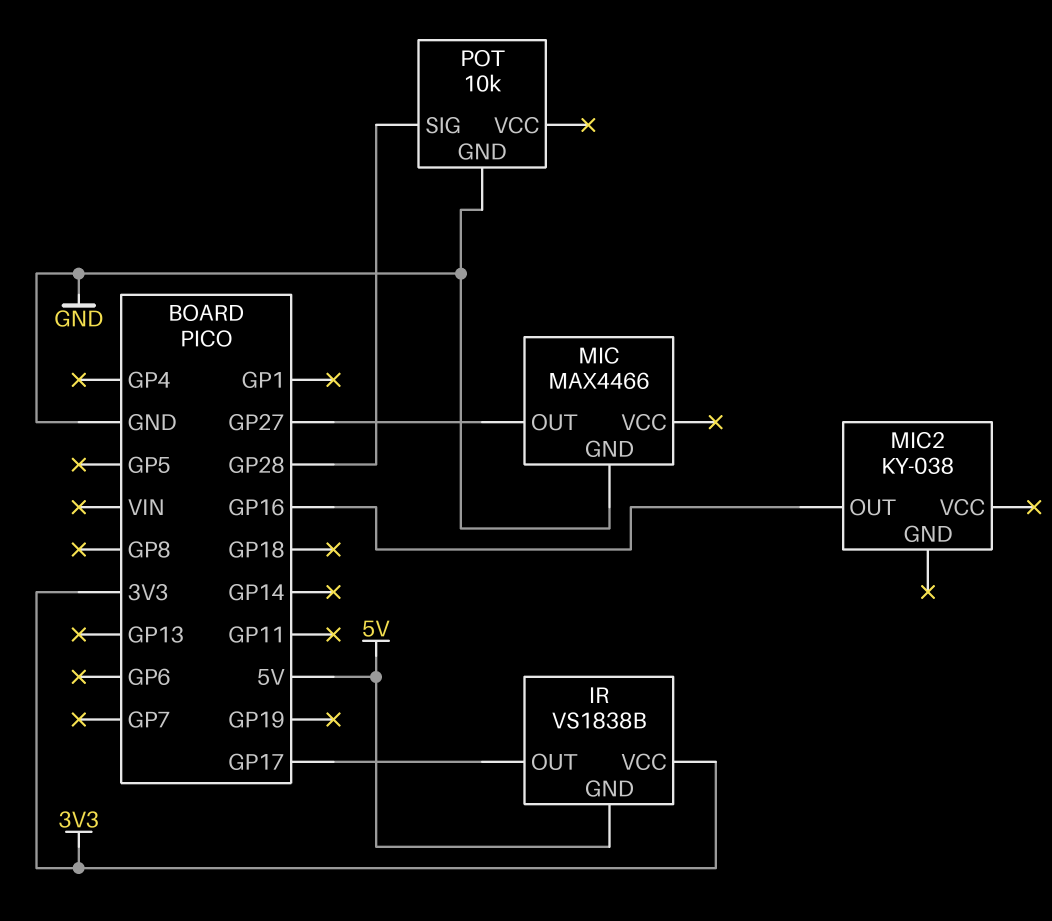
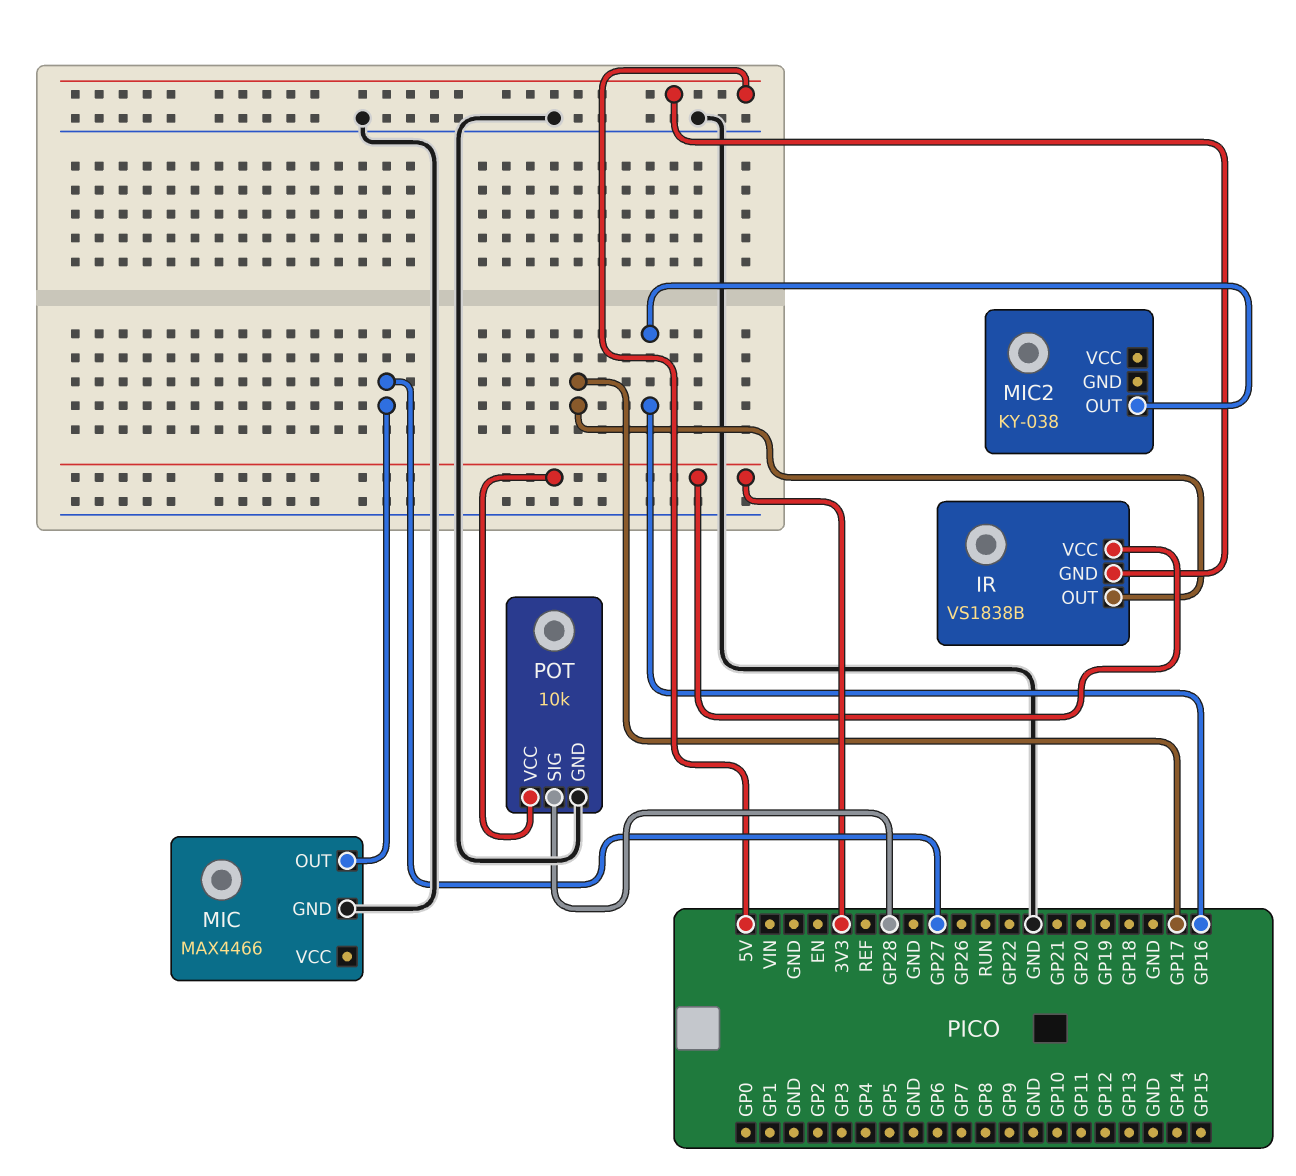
POT pin VCC: none -> 3V3

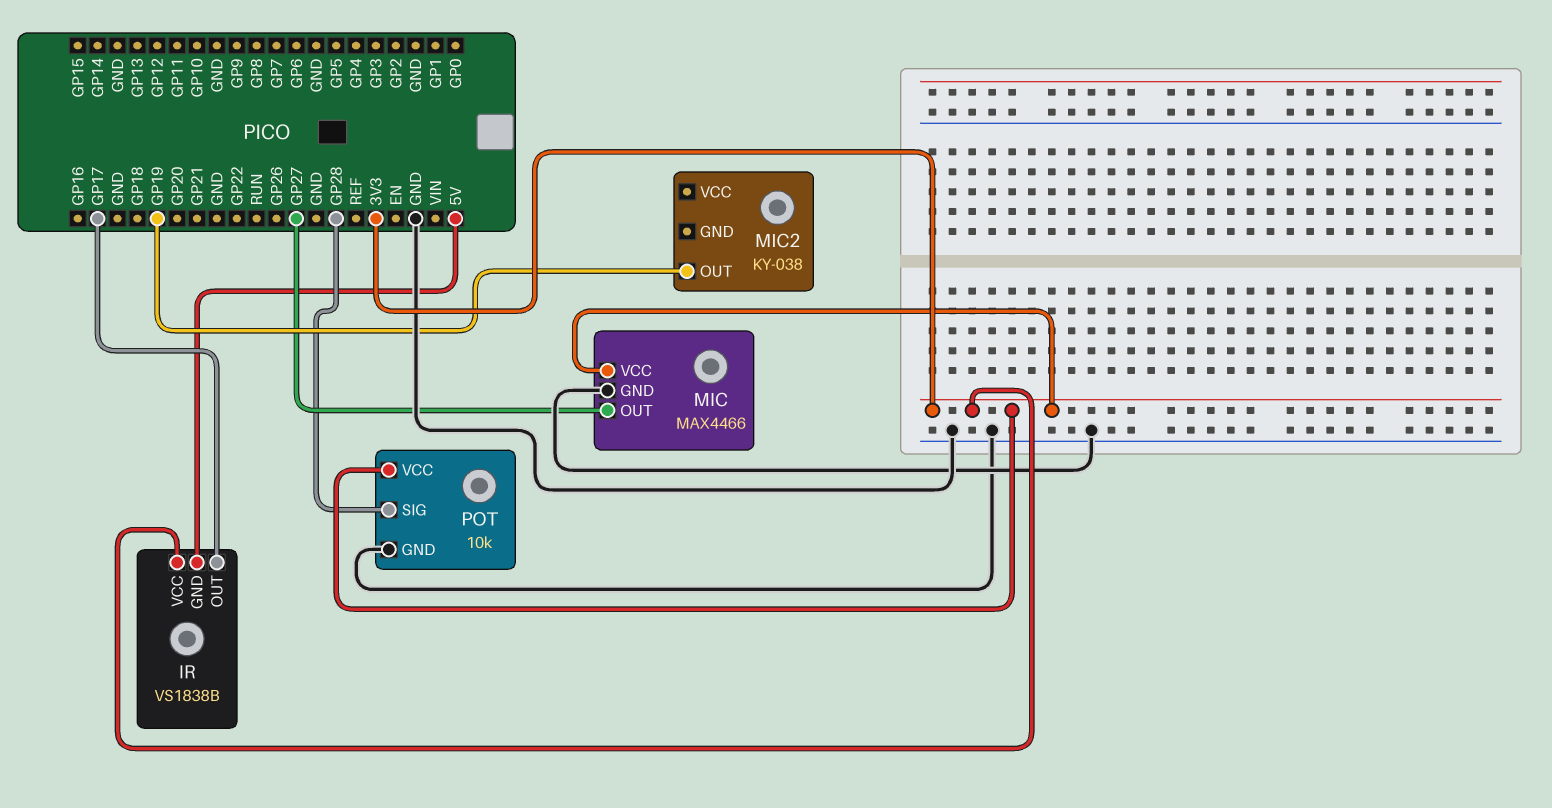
MIC pin VCC: none -> 3V3
MIC2 pin OUT: GP16 -> GP19

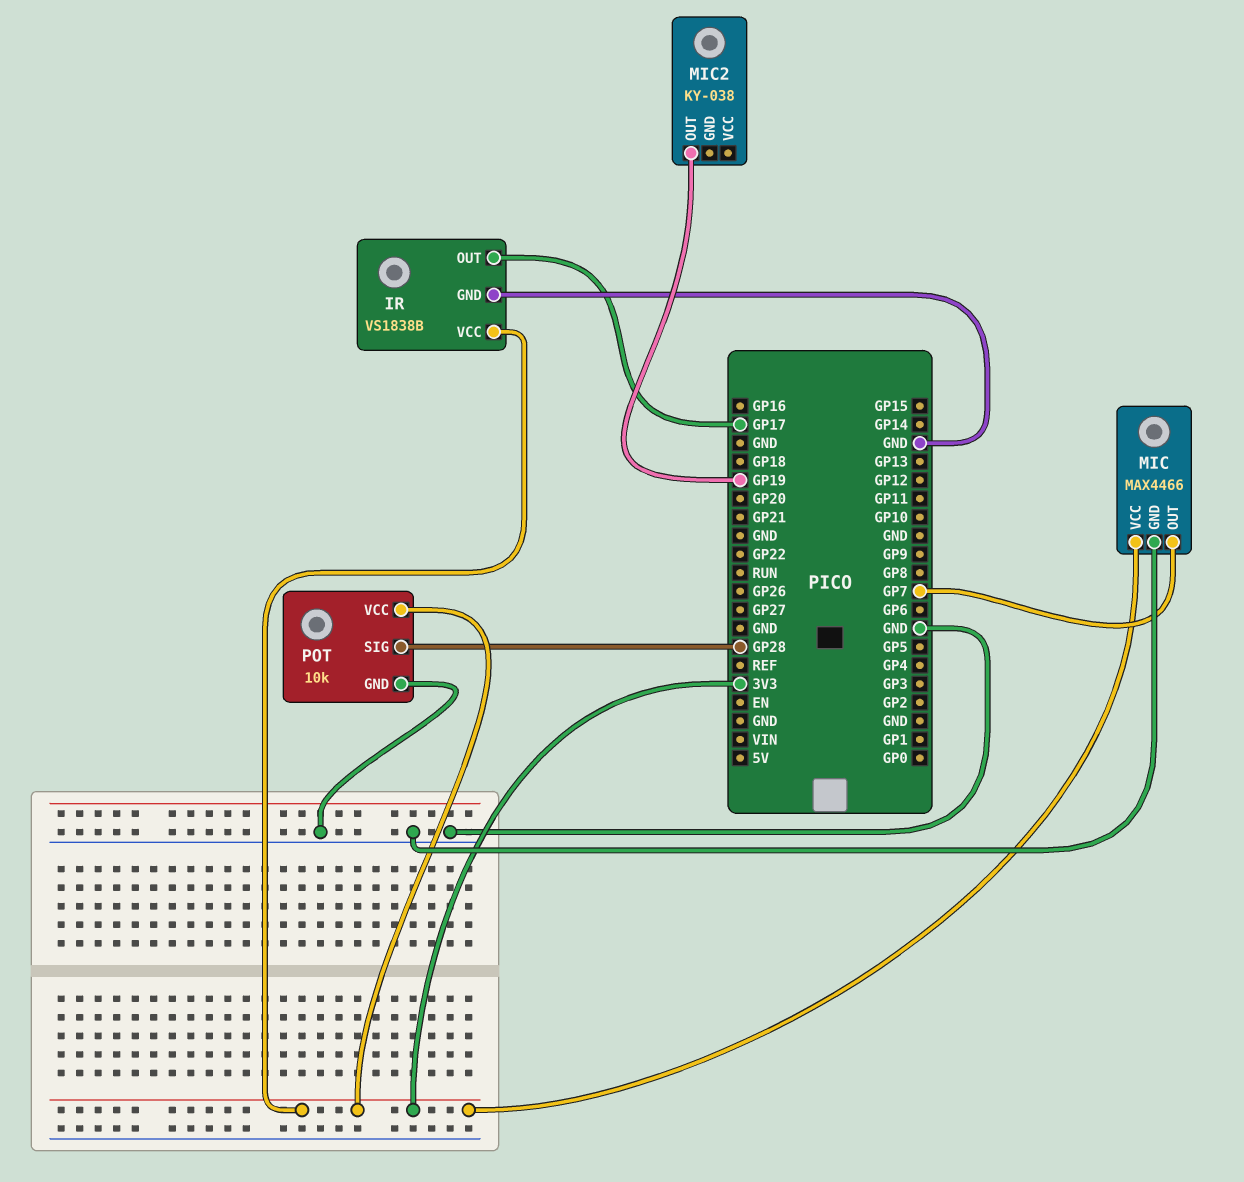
IR pin GND: 5V -> GND
MIC pin OUT: GP27 -> GP7

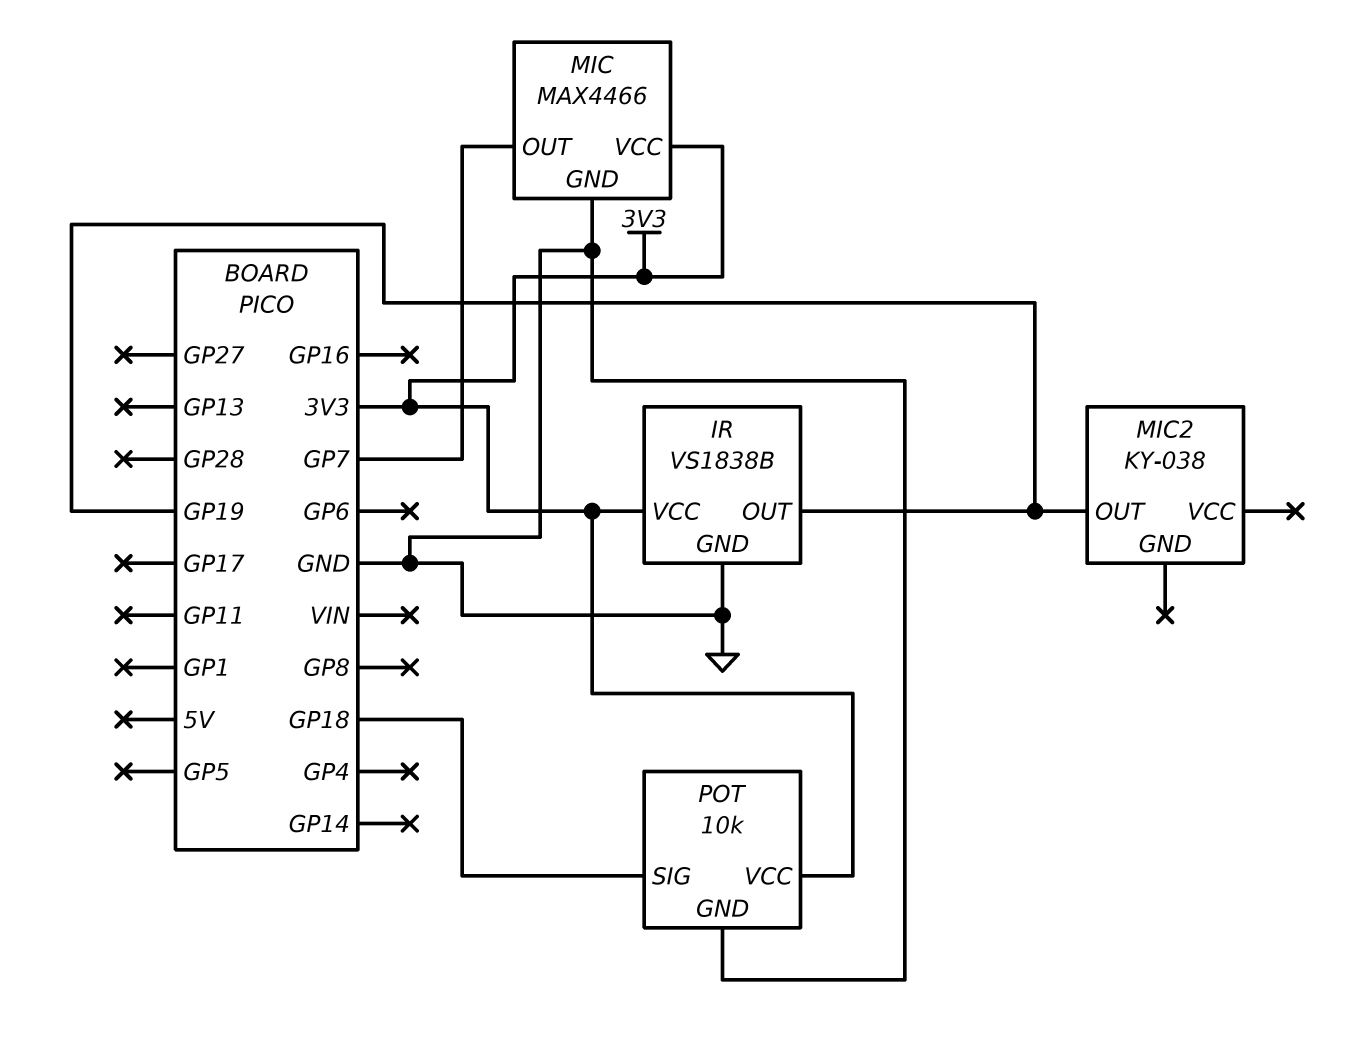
IR pin OUT: GP17 -> GP19
POT pin SIG: GP28 -> GP18

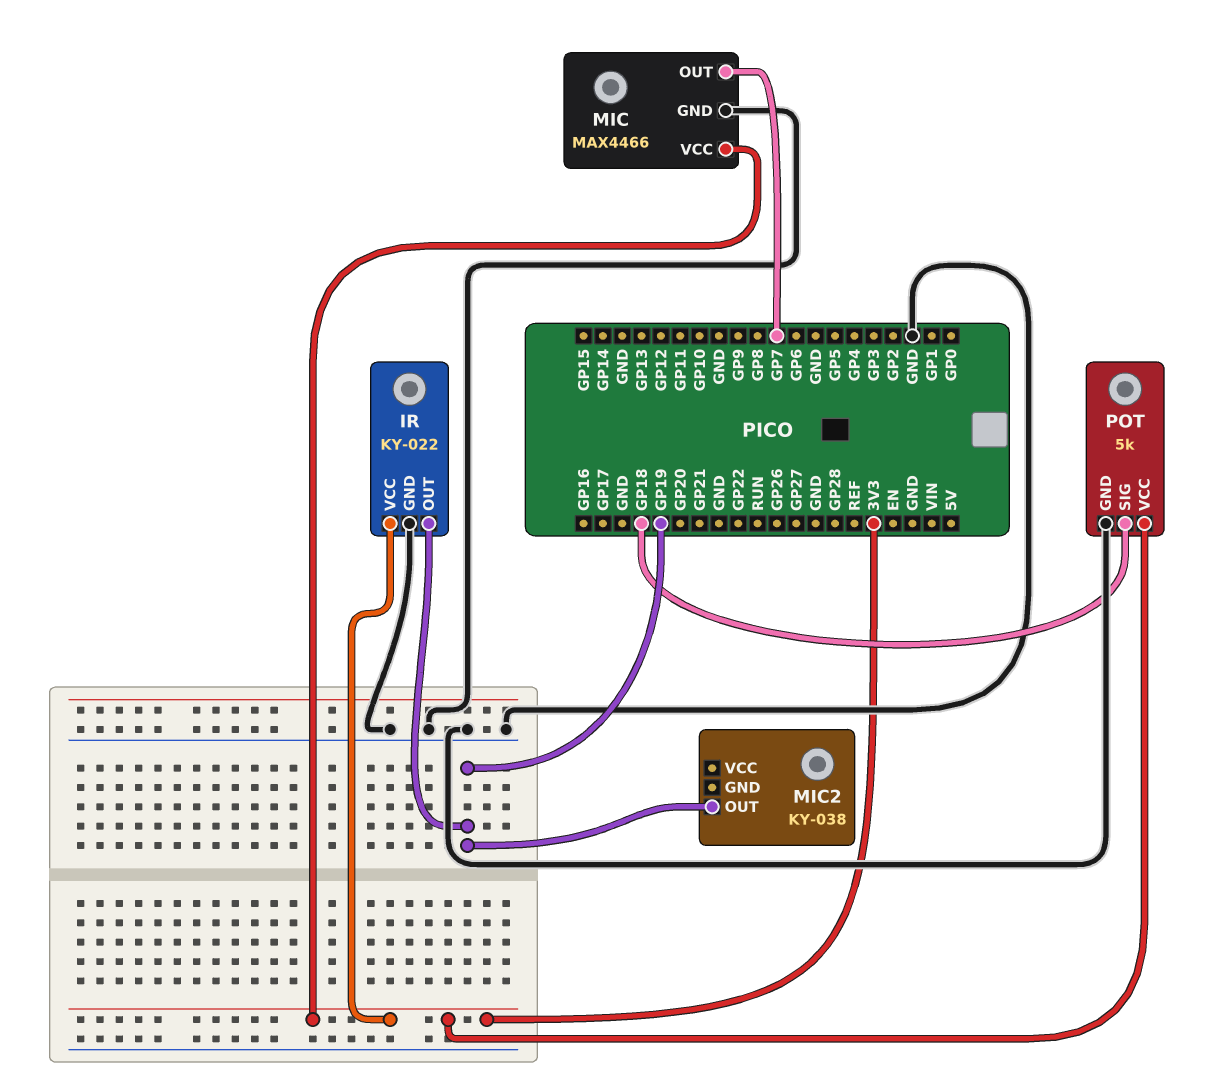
IR: VS1838B -> KY-022
POT: 10k -> 5k

